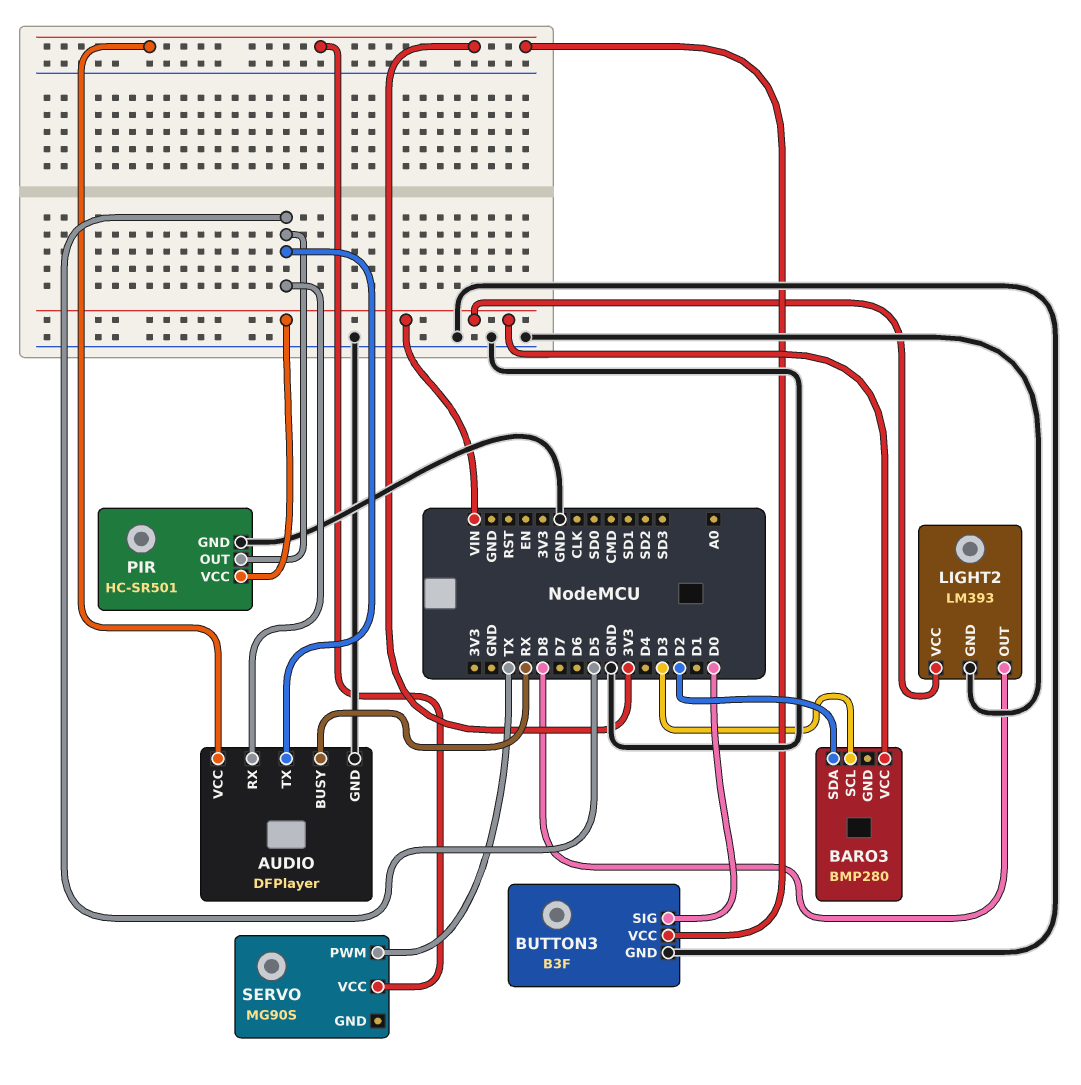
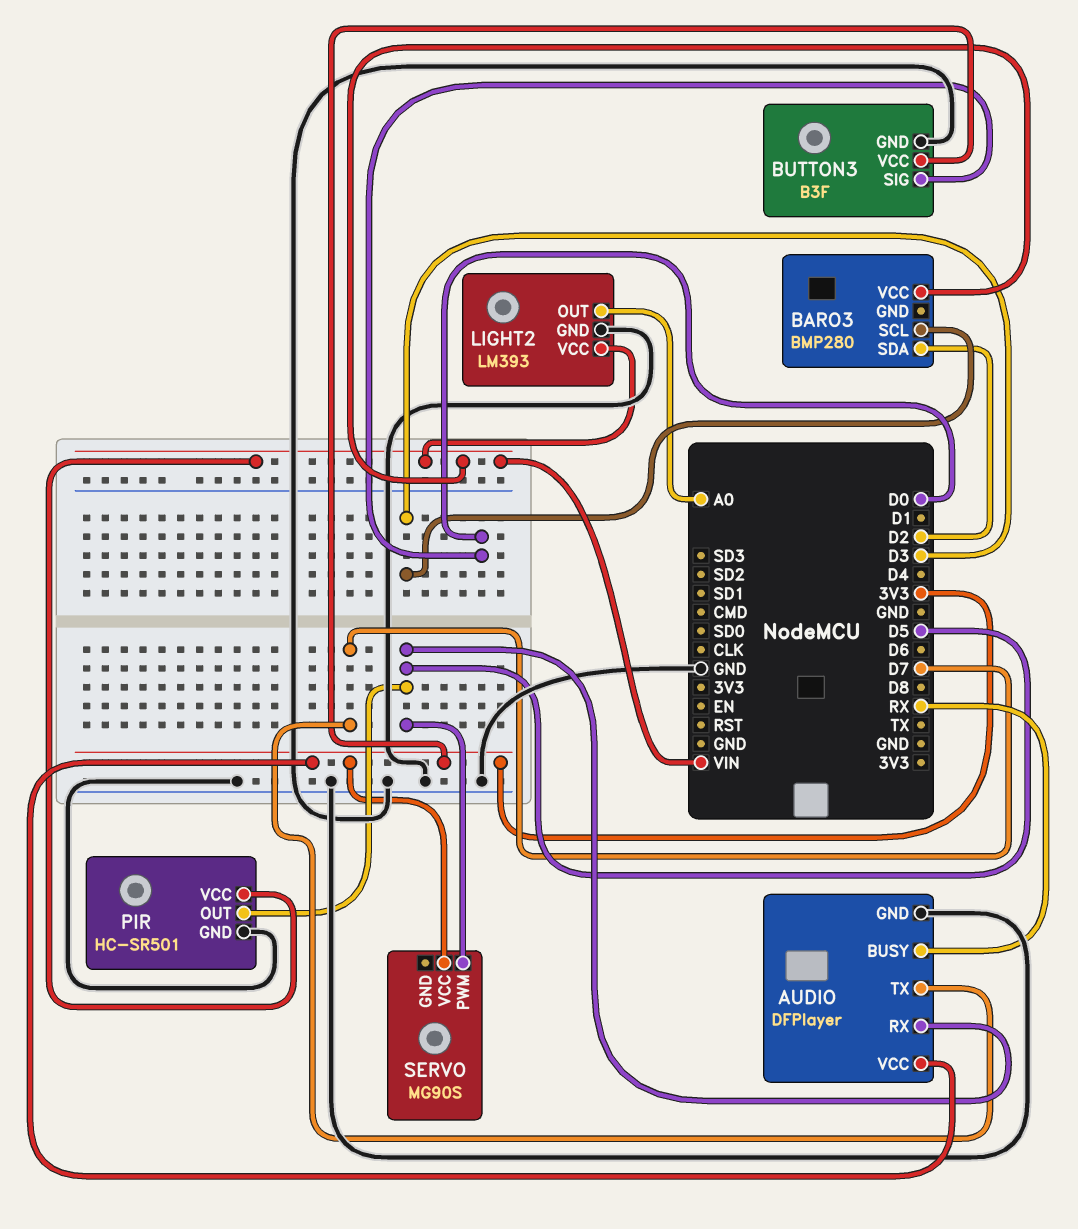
AUDIO pin TX: D5 -> D7
LIGHT2 pin OUT: D8 -> A0
SERVO pin PWM: TX -> D5

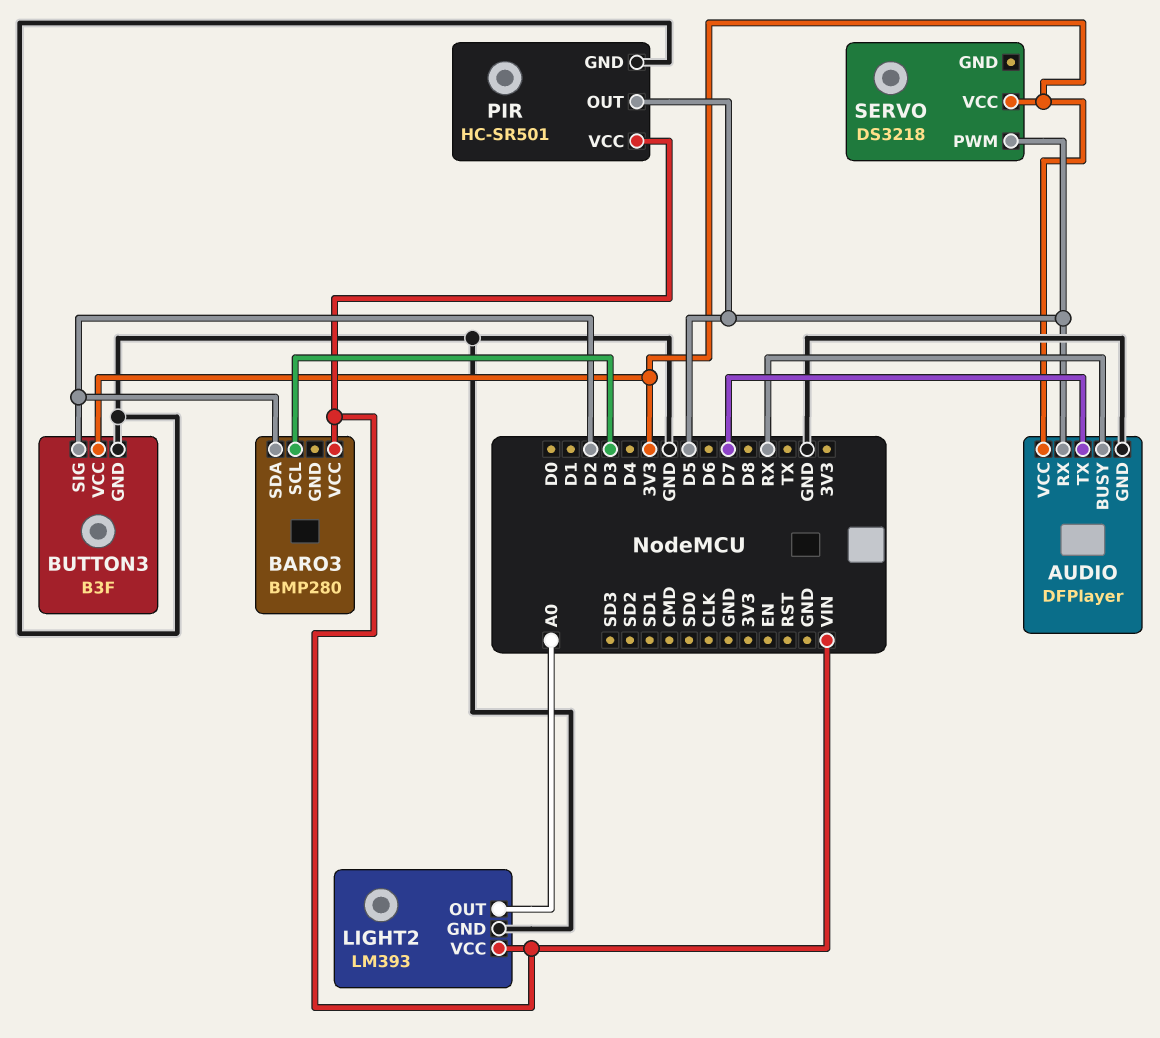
BUTTON3 pin SIG: D0 -> D2
SERVO: MG90S -> DS3218

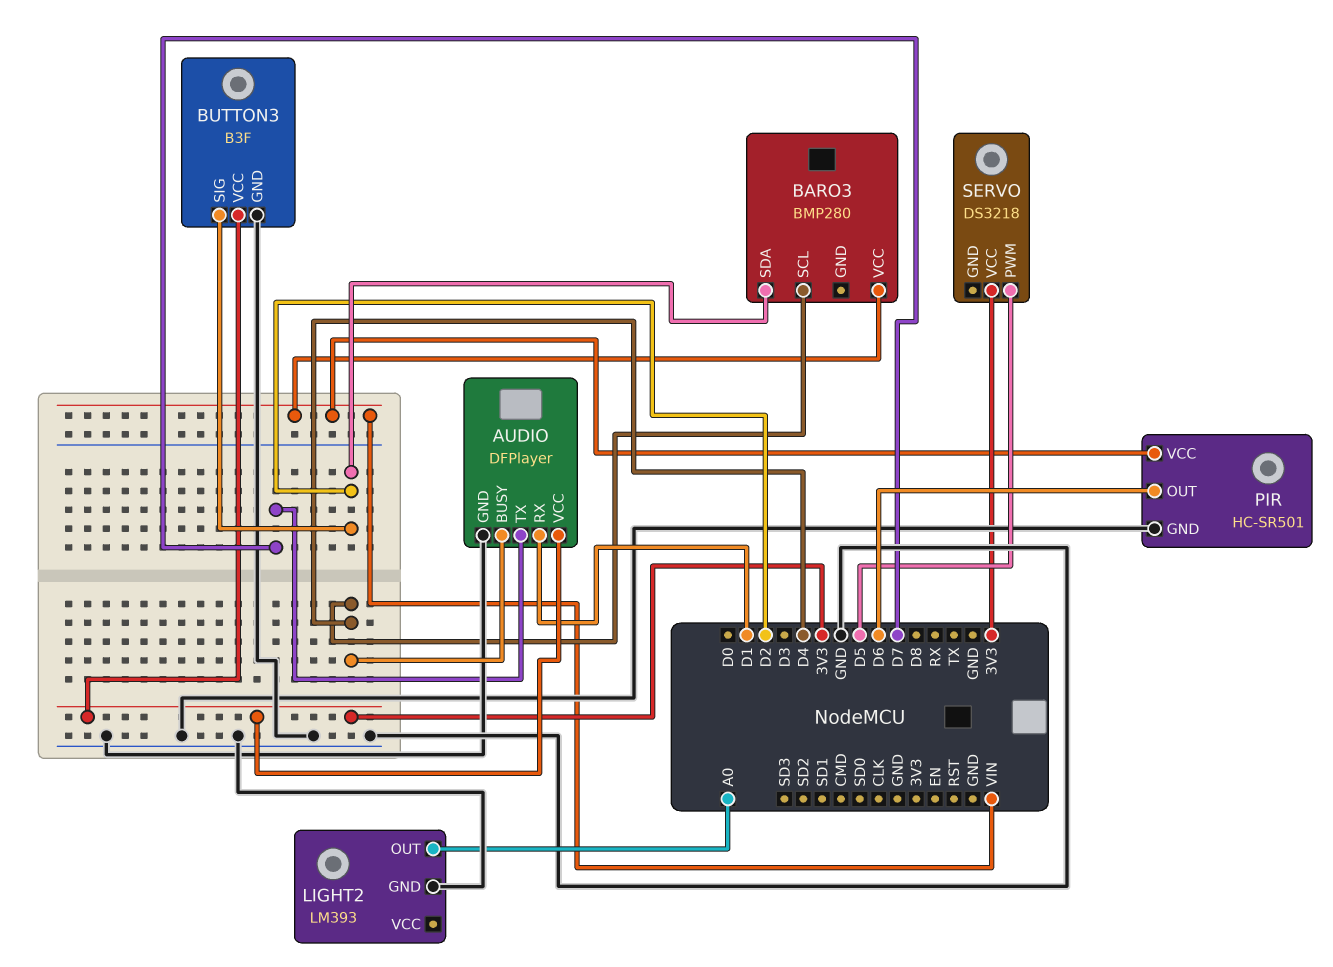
AUDIO pin BUSY: RX -> D4
AUDIO pin RX: D5 -> D1
BARO3 pin SCL: D3 -> D4
LIGHT2 pin VCC: VIN -> none
PIR pin OUT: D5 -> D6

